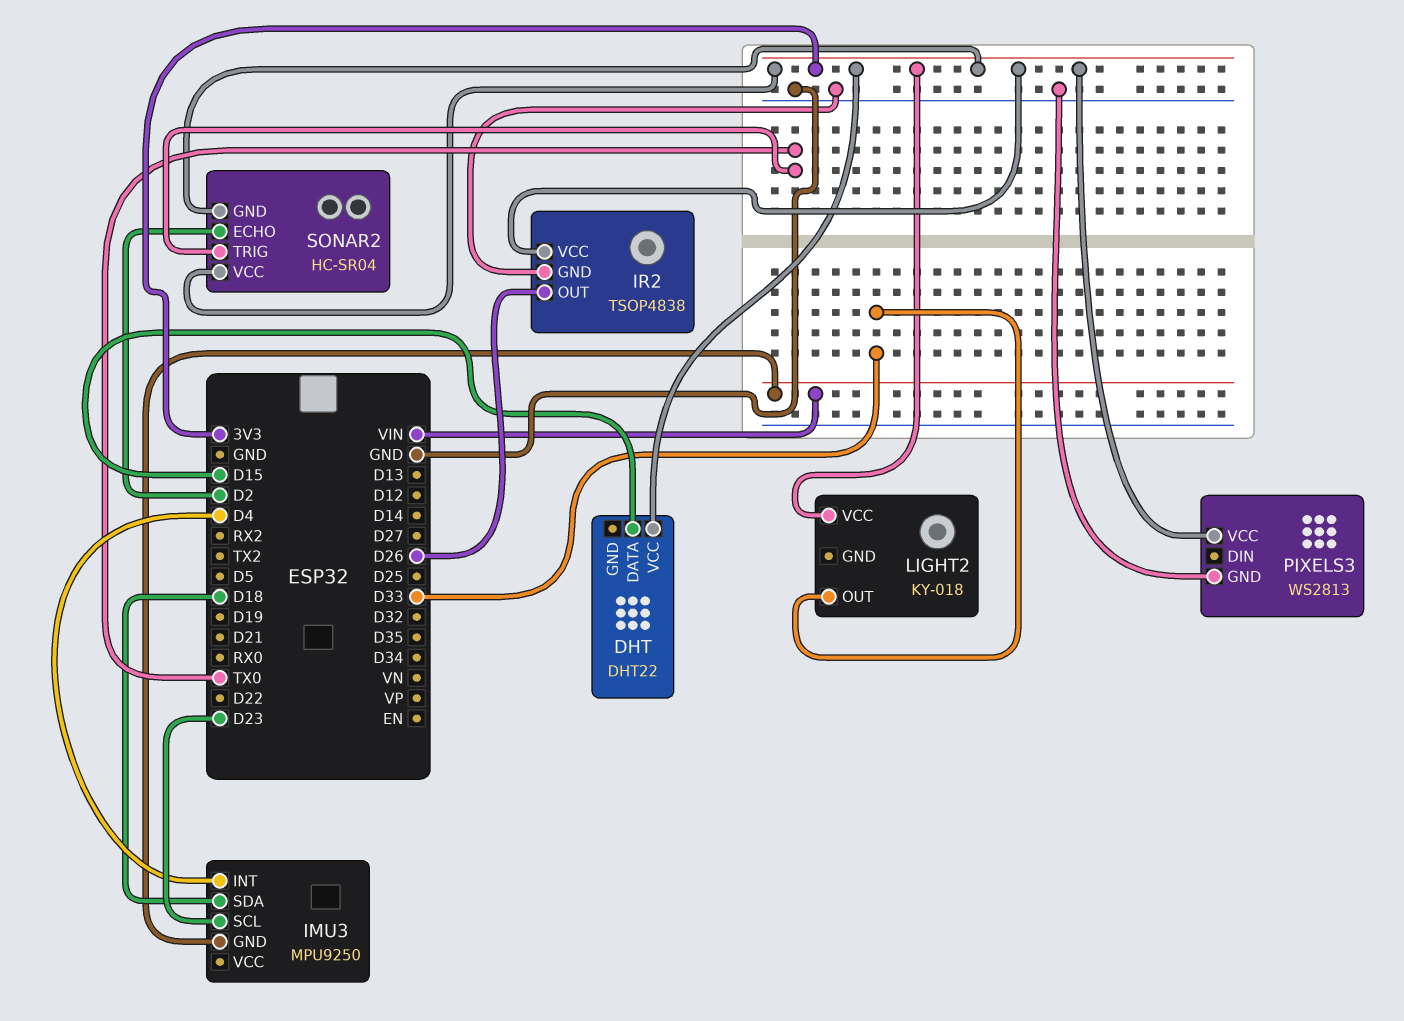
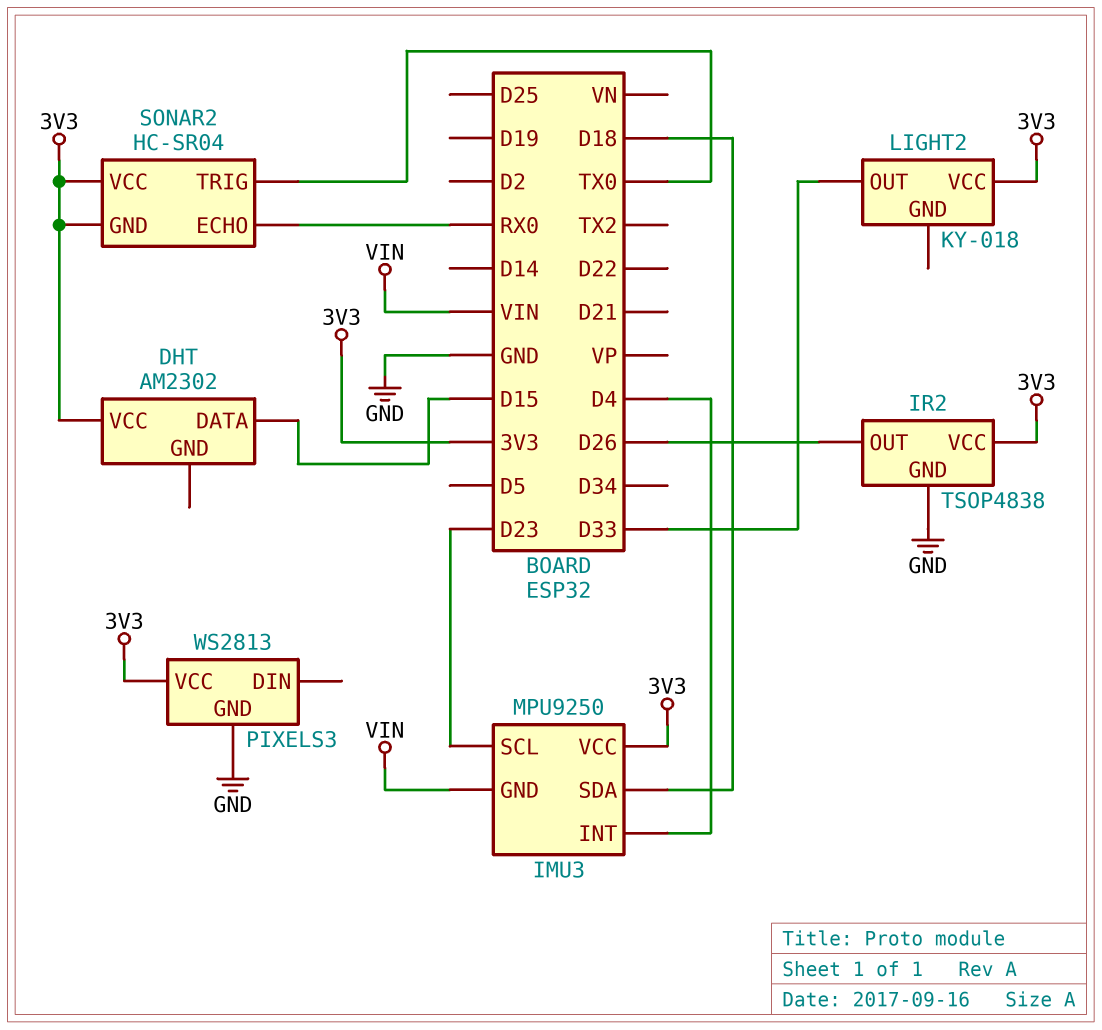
DHT: DHT22 -> AM2302
IMU3 pin VCC: none -> 3V3
SONAR2 pin ECHO: D2 -> RX0

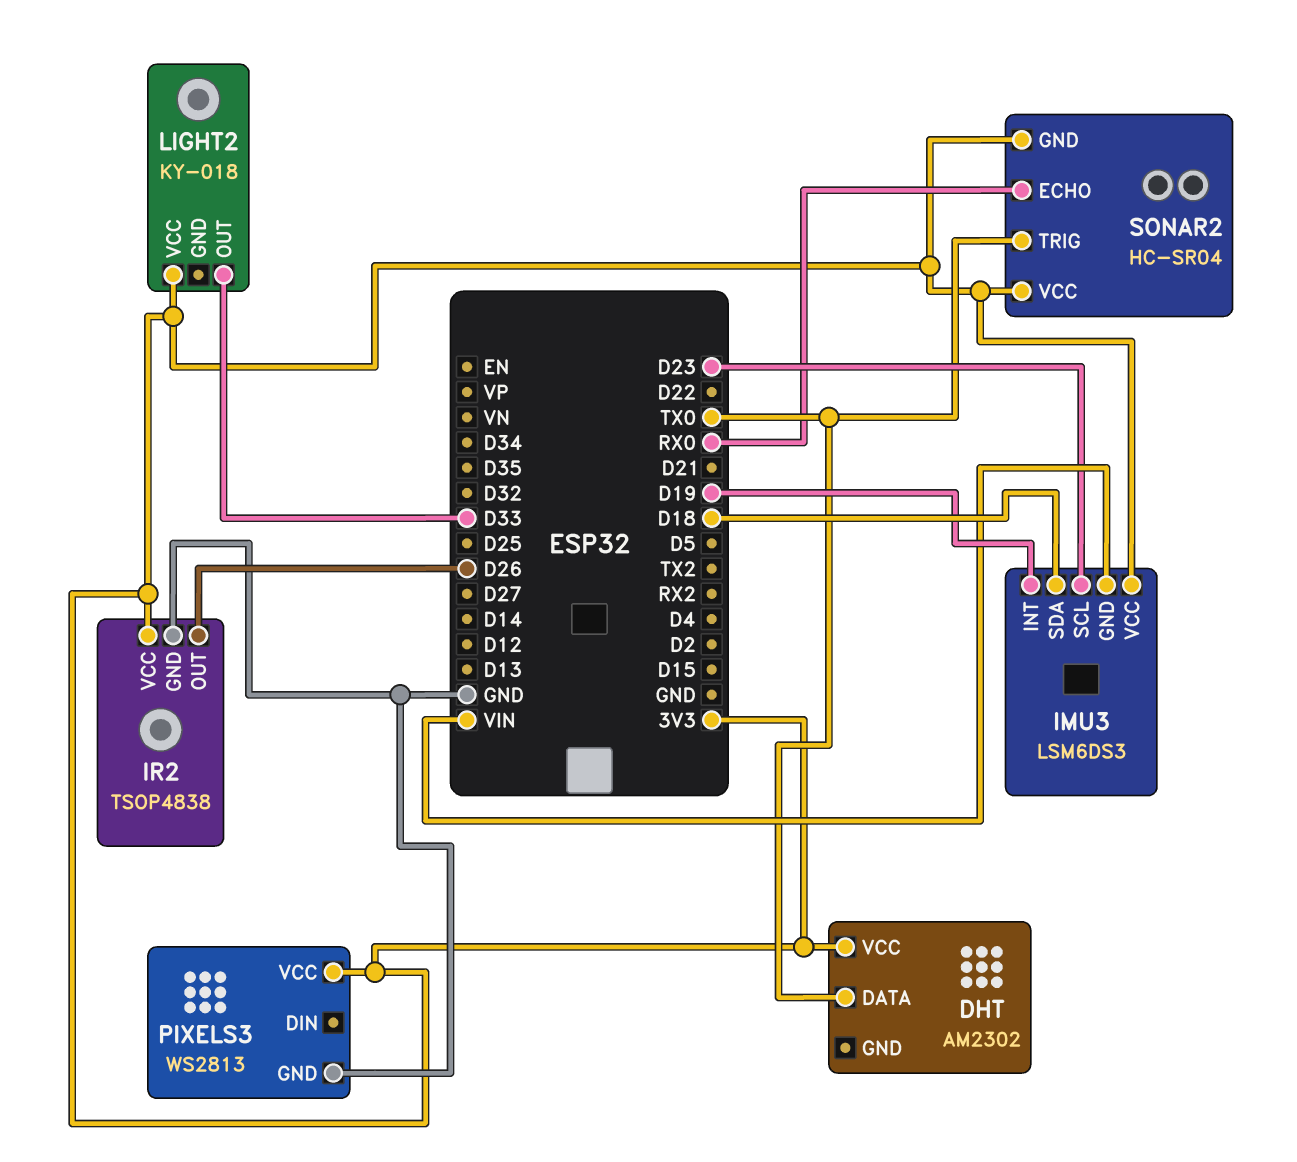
DHT pin DATA: D15 -> TX0
IMU3: MPU9250 -> LSM6DS3
IMU3 pin INT: D4 -> D19

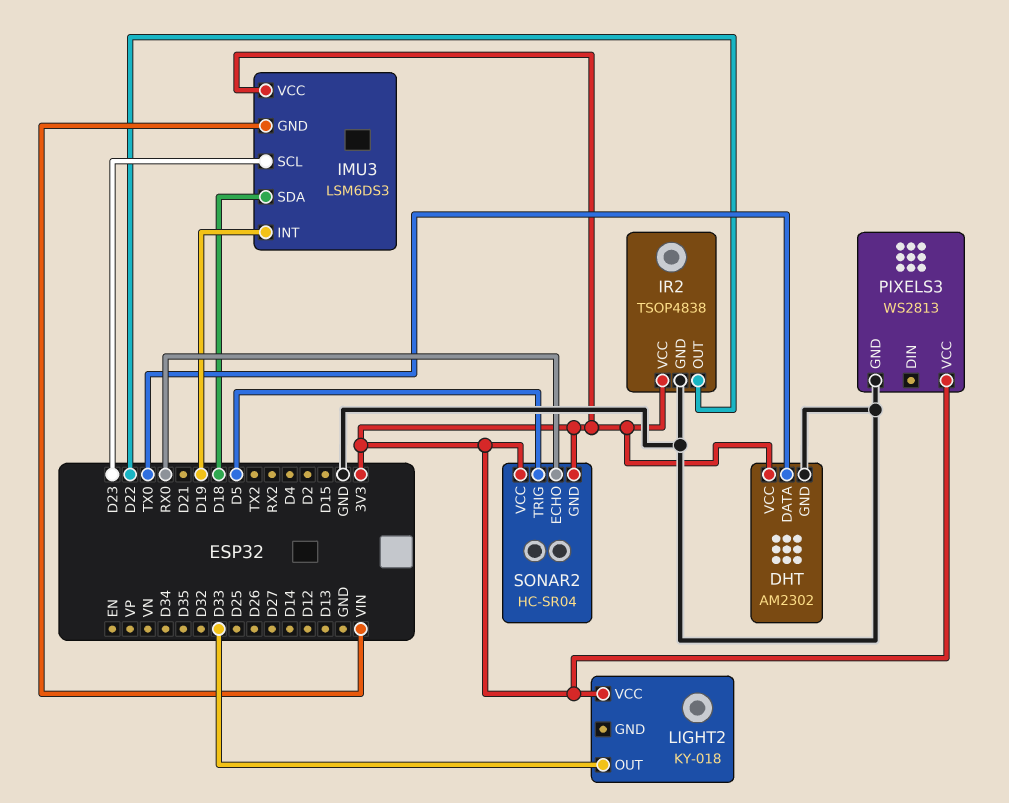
DHT pin GND: none -> GND
IR2 pin OUT: D26 -> D22
SONAR2 pin TRIG: TX0 -> D5

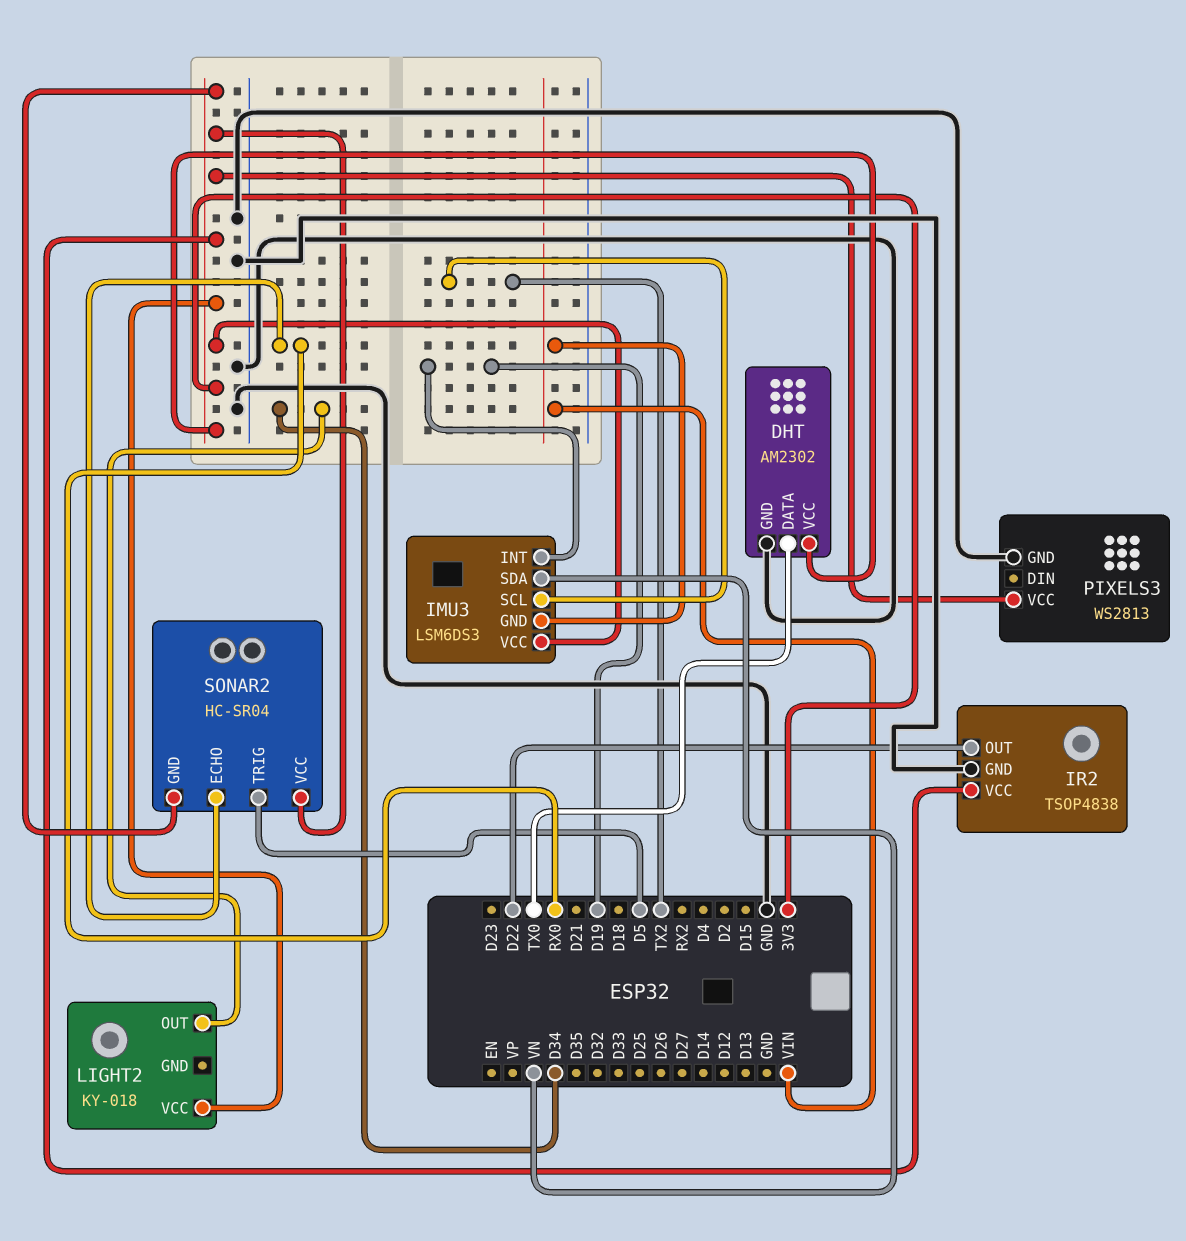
IMU3 pin SCL: D23 -> TX2
IMU3 pin SDA: D18 -> VN
LIGHT2 pin OUT: D33 -> D34

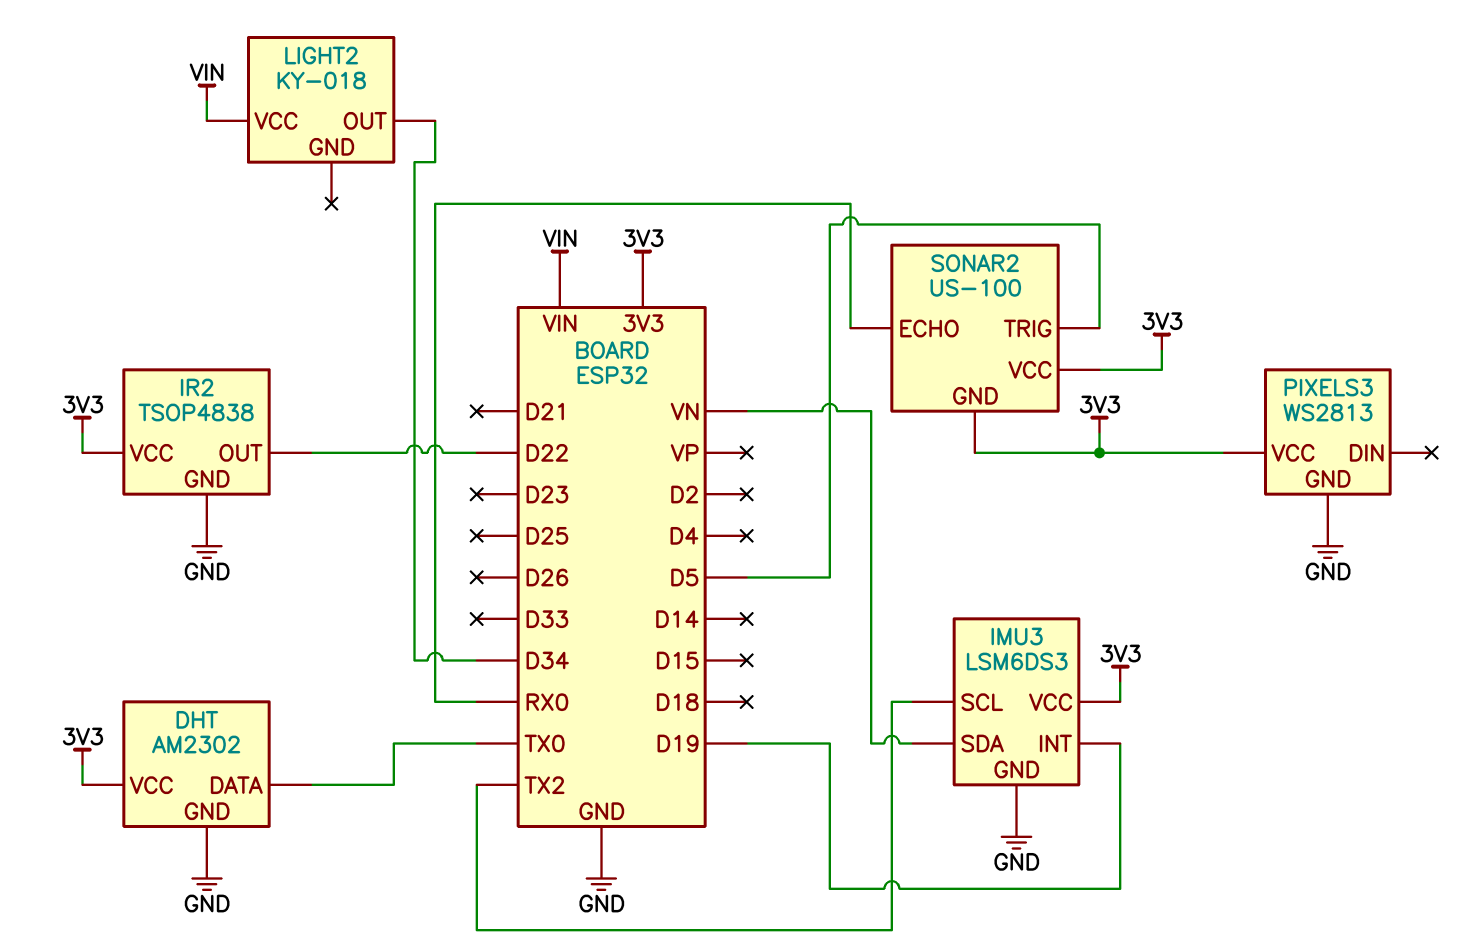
IMU3 pin GND: VIN -> GND
LIGHT2 pin VCC: 3V3 -> VIN
SONAR2: HC-SR04 -> US-100

